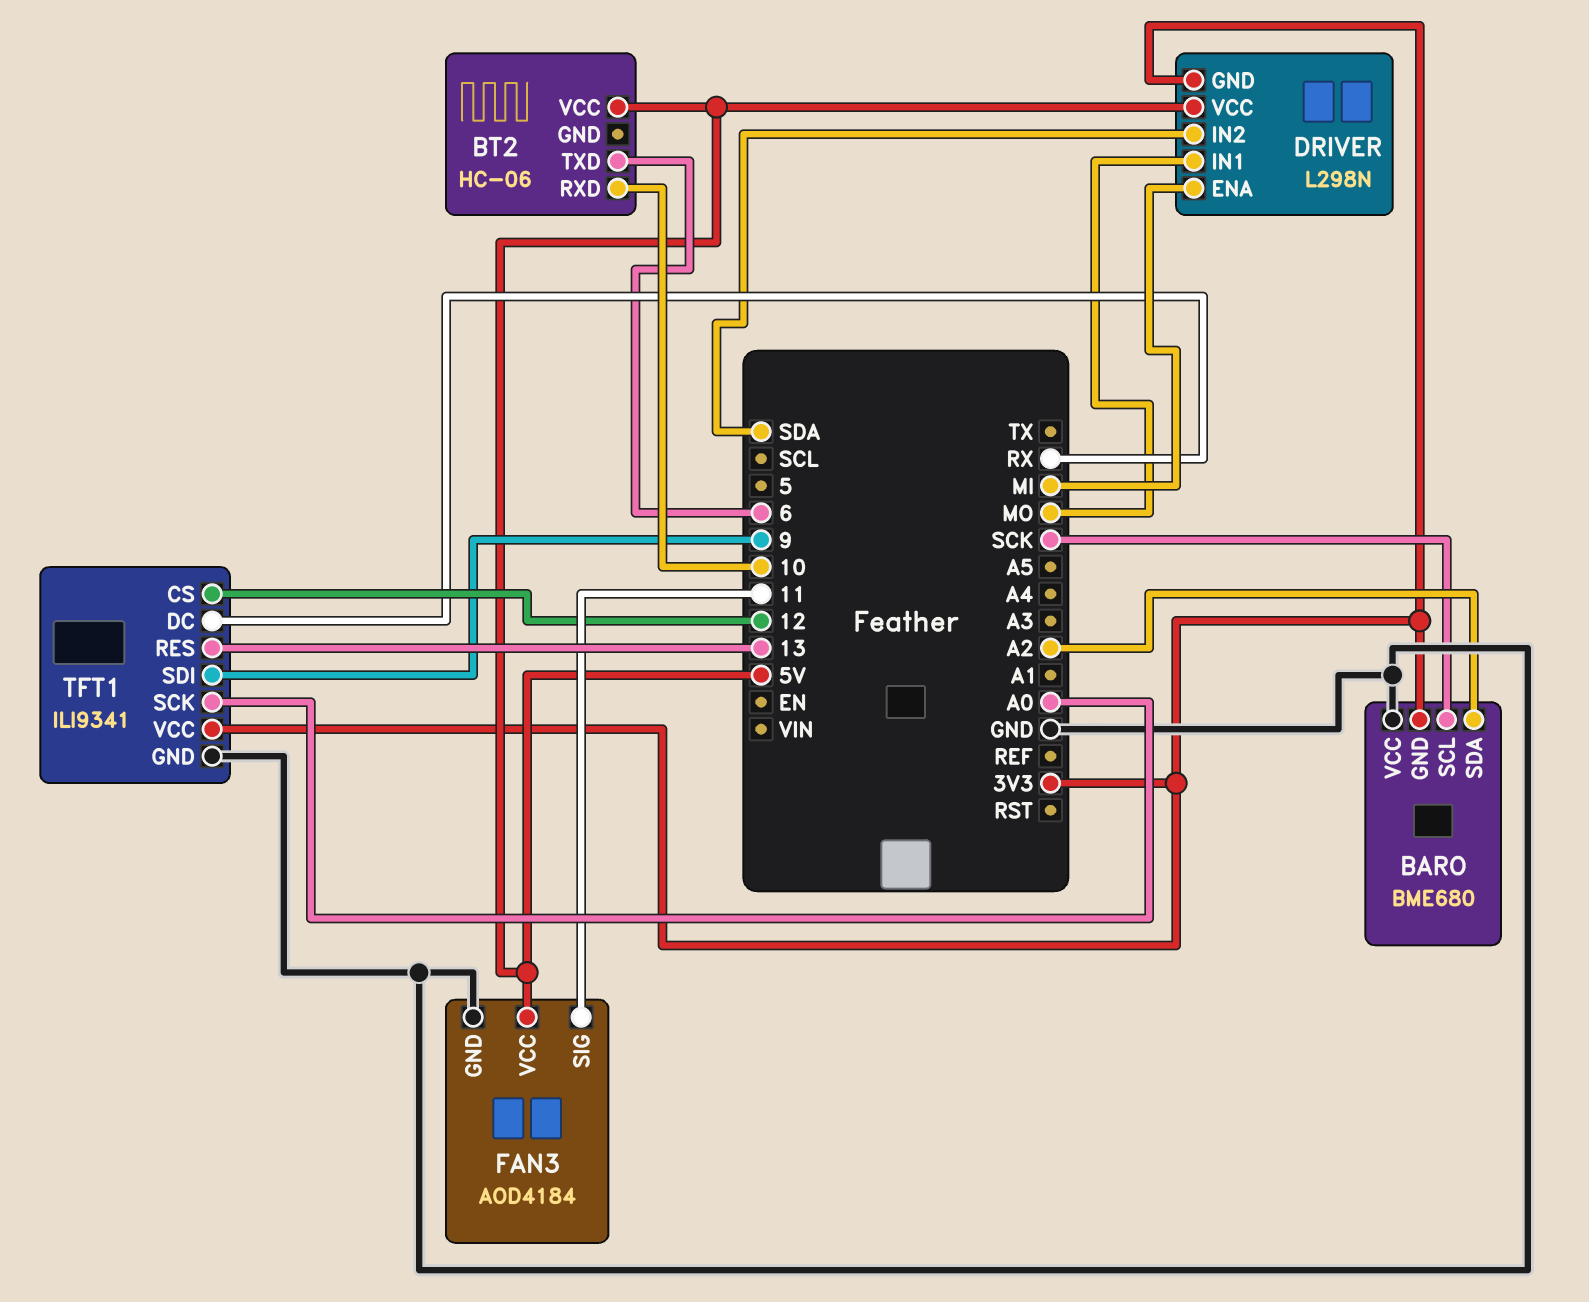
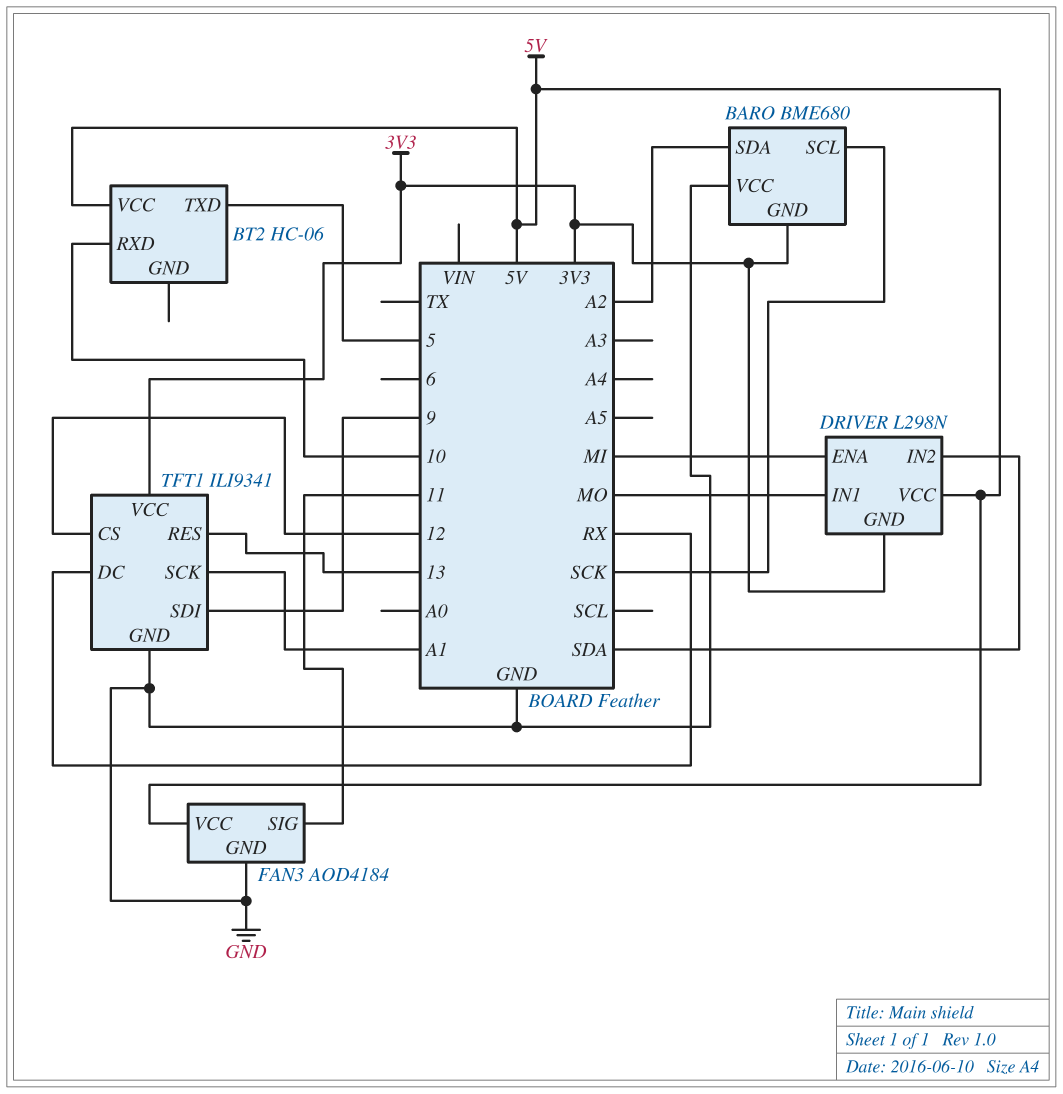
BT2 pin TXD: 6 -> 5
TFT1 pin SCK: A0 -> A1

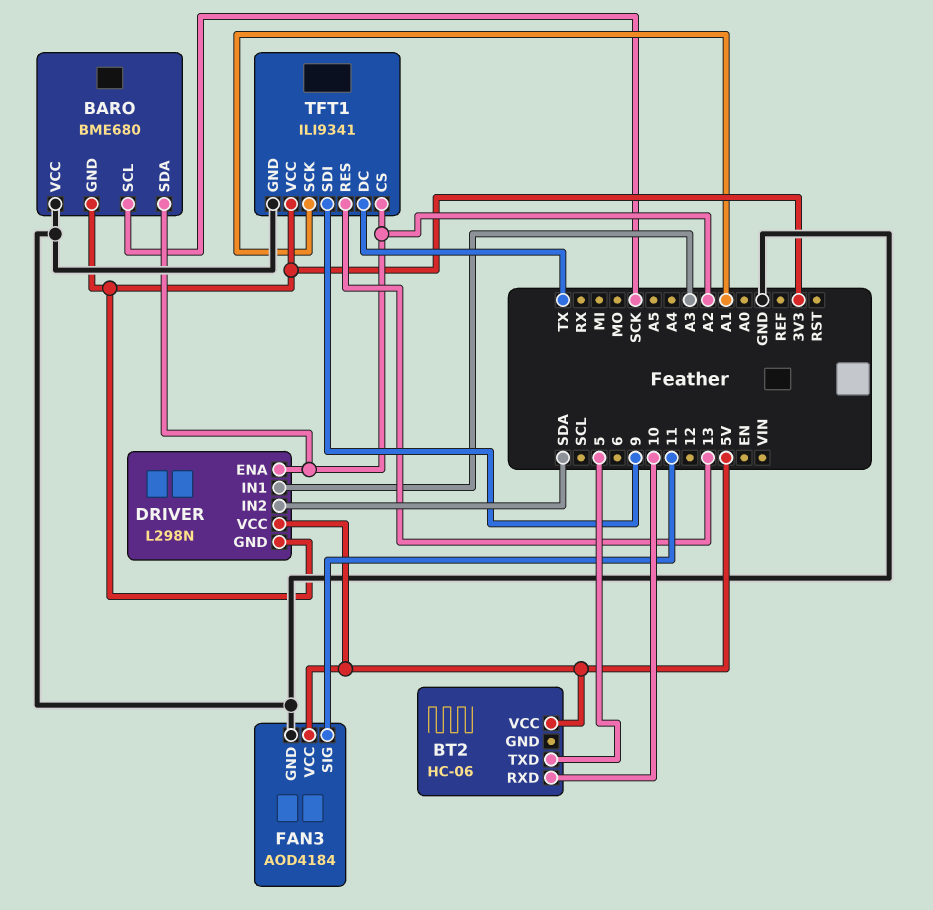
DRIVER pin ENA: MI -> A2
DRIVER pin IN1: MO -> A3
TFT1 pin CS: 12 -> A2
TFT1 pin DC: RX -> TX

